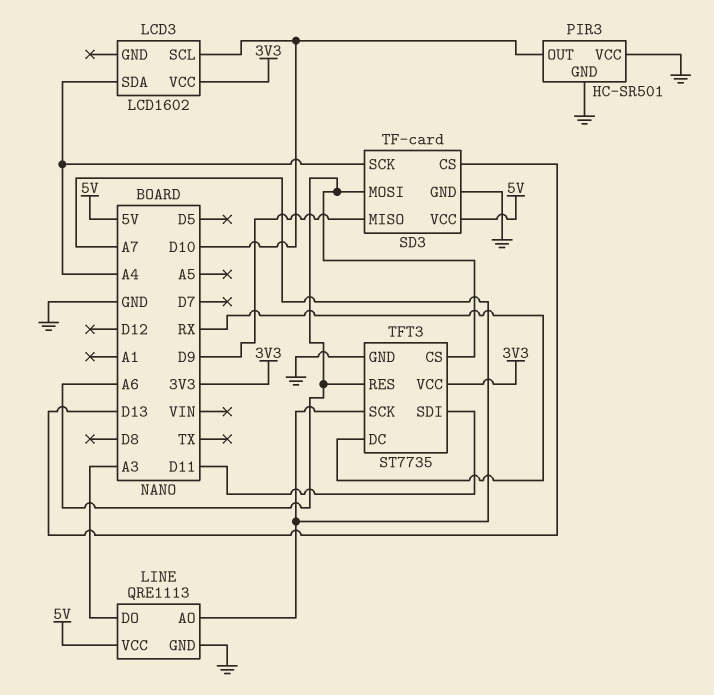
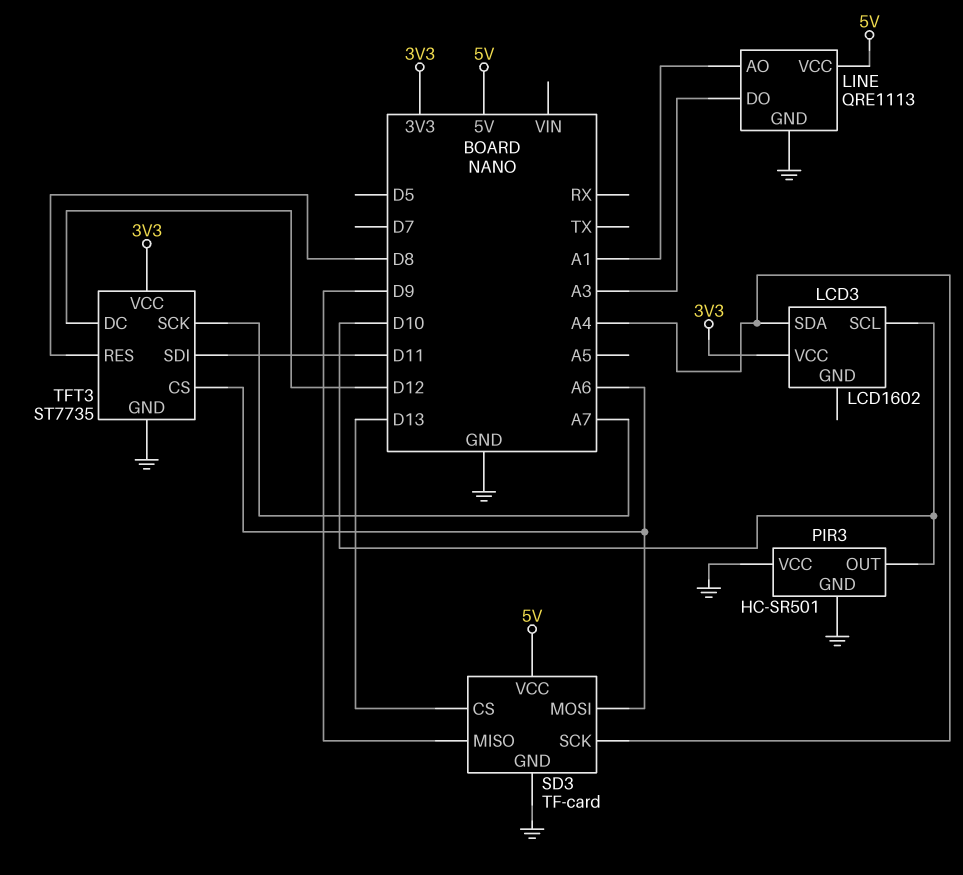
LINE pin AO: A7 -> A1
TFT3 pin DC: RX -> D12
TFT3 pin RES: A6 -> D8

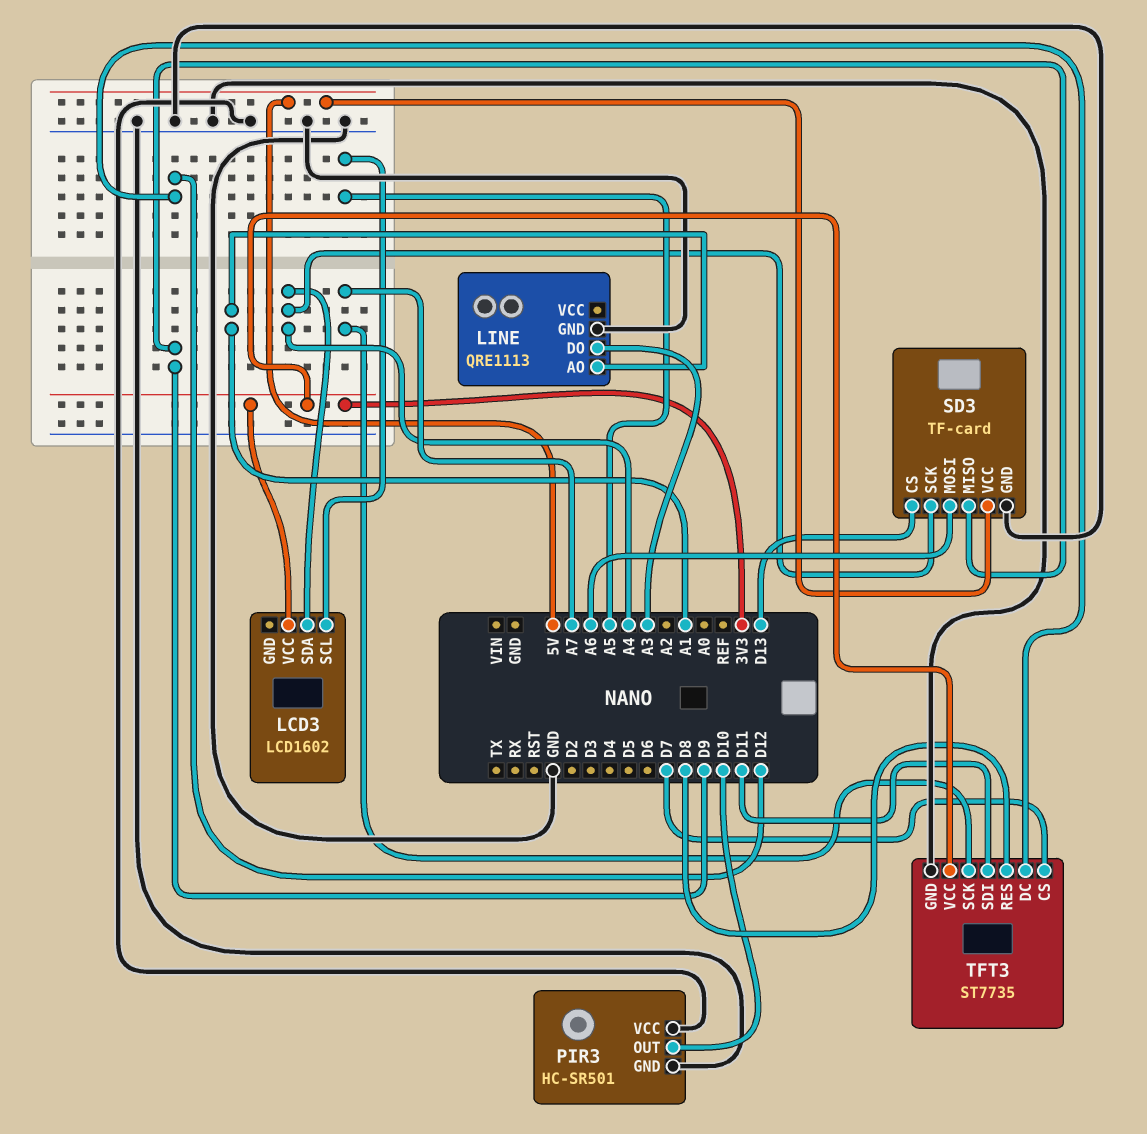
LCD3 pin SCL: D10 -> A5
LINE pin VCC: 5V -> none
TFT3 pin CS: A6 -> D7

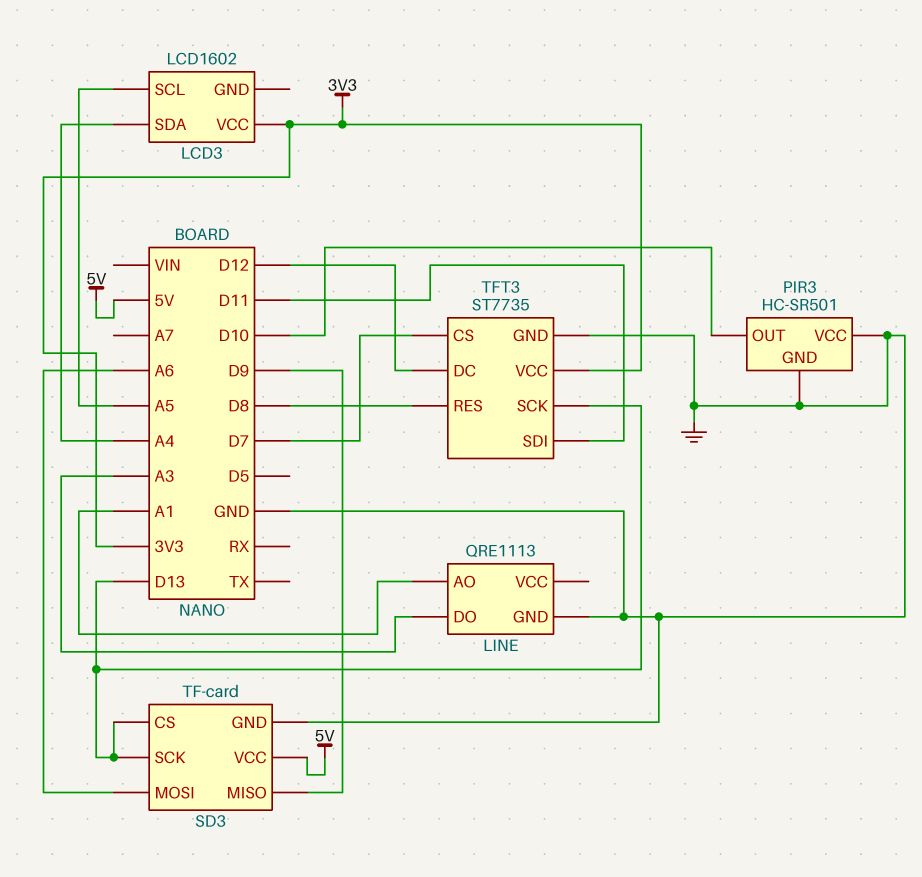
SD3 pin SCK: A4 -> D13
TFT3 pin SCK: A7 -> D13

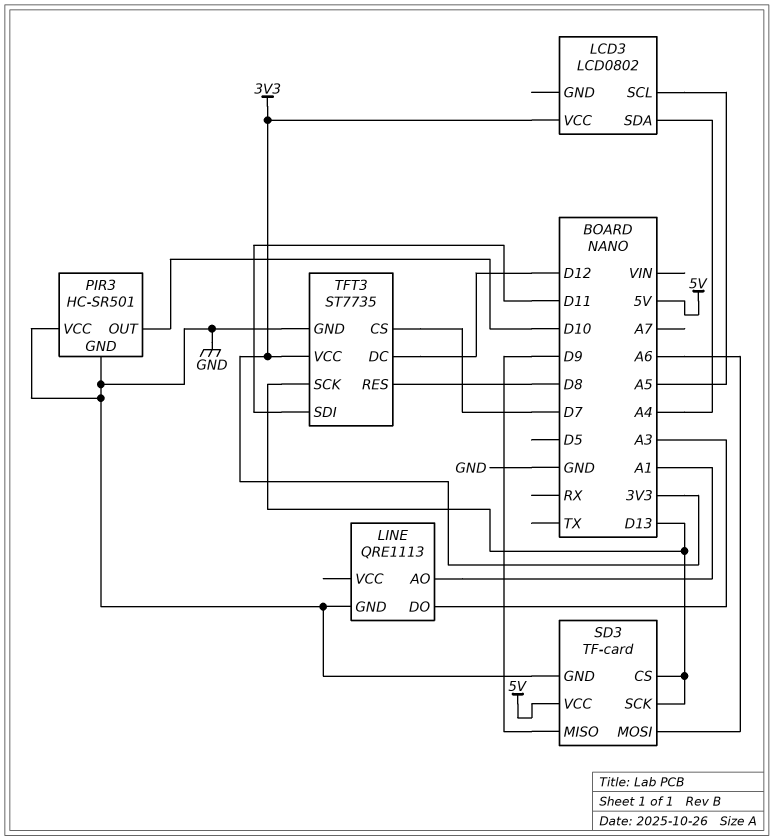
LCD3: LCD1602 -> LCD0802

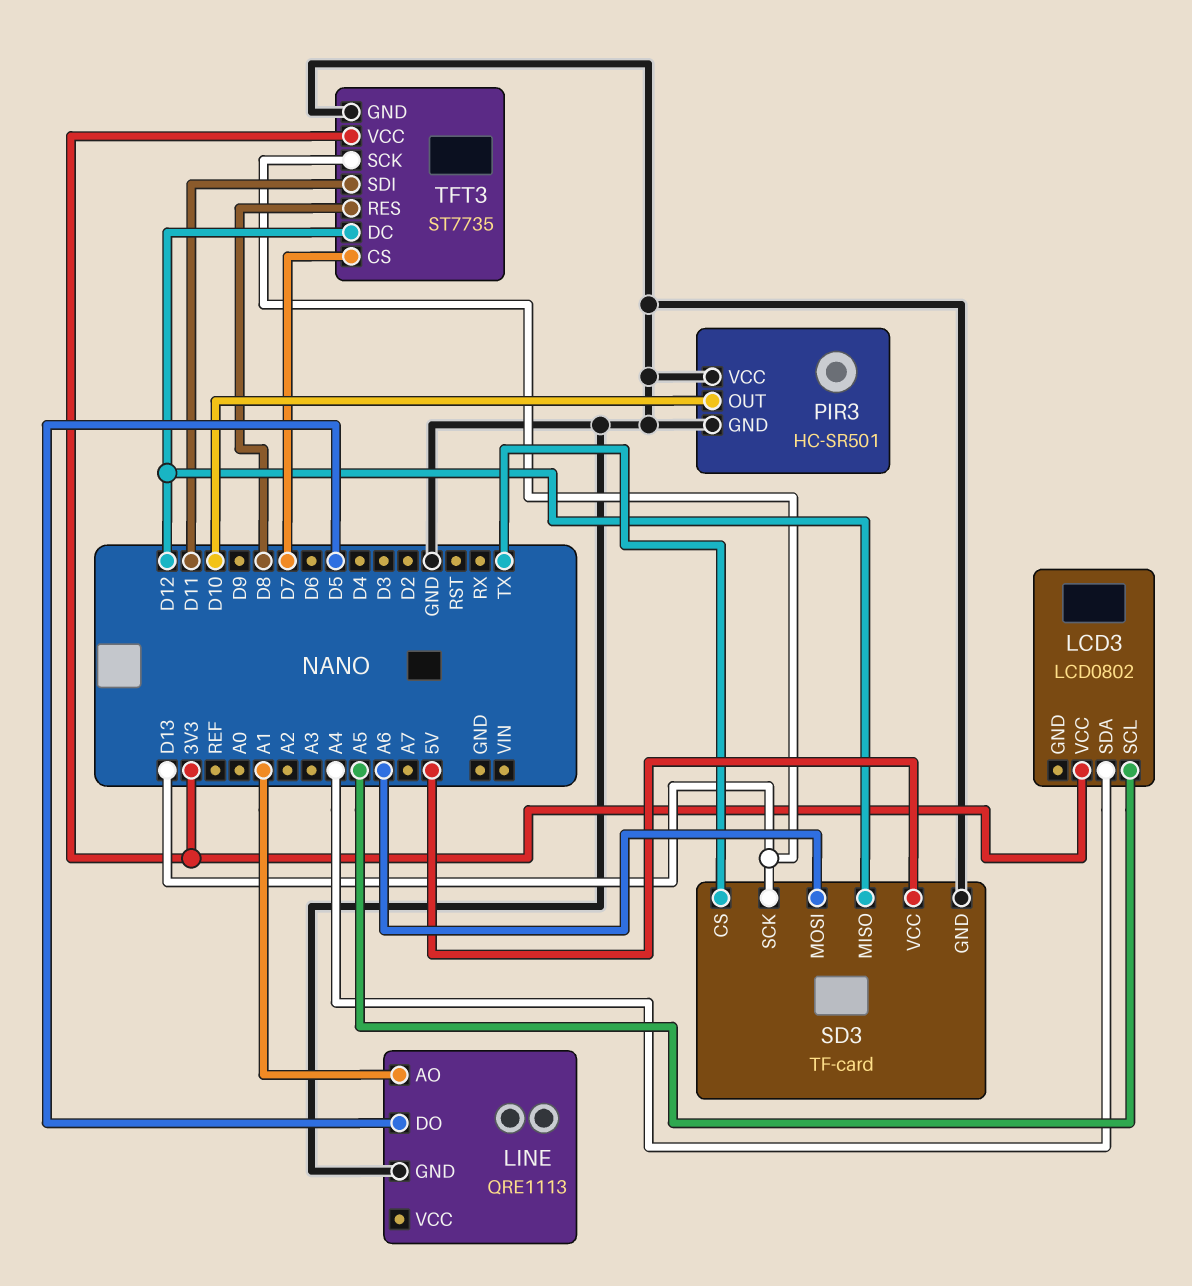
LINE pin DO: A3 -> D5
SD3 pin CS: D13 -> TX
SD3 pin MISO: D9 -> D12

